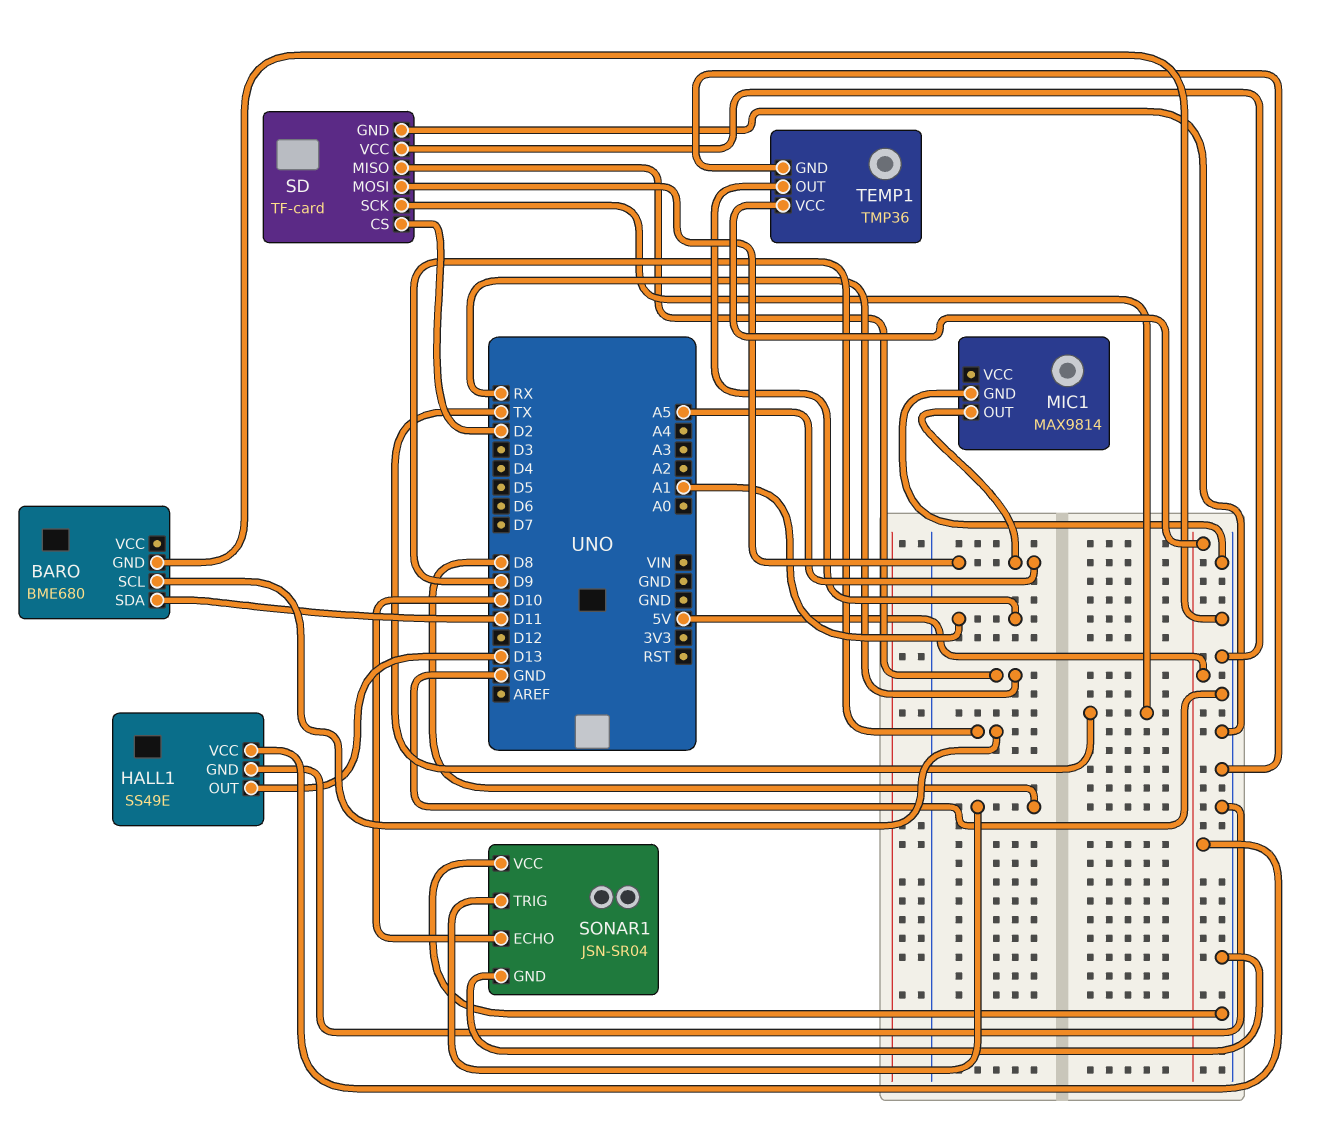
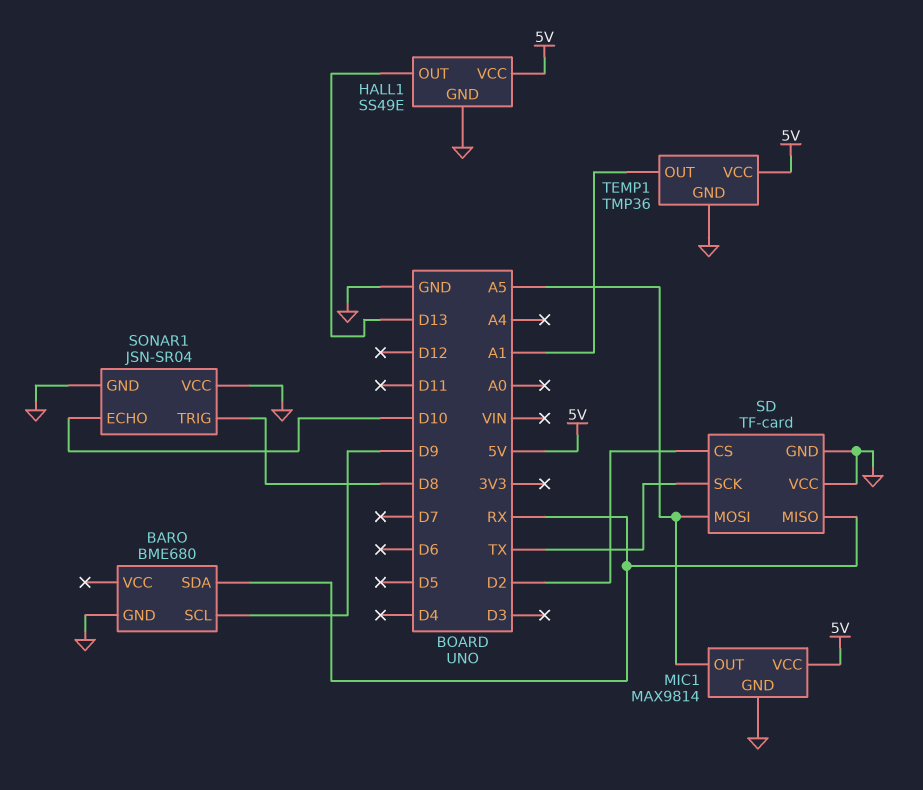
BARO pin SDA: D11 -> RX
MIC1 pin VCC: none -> 5V

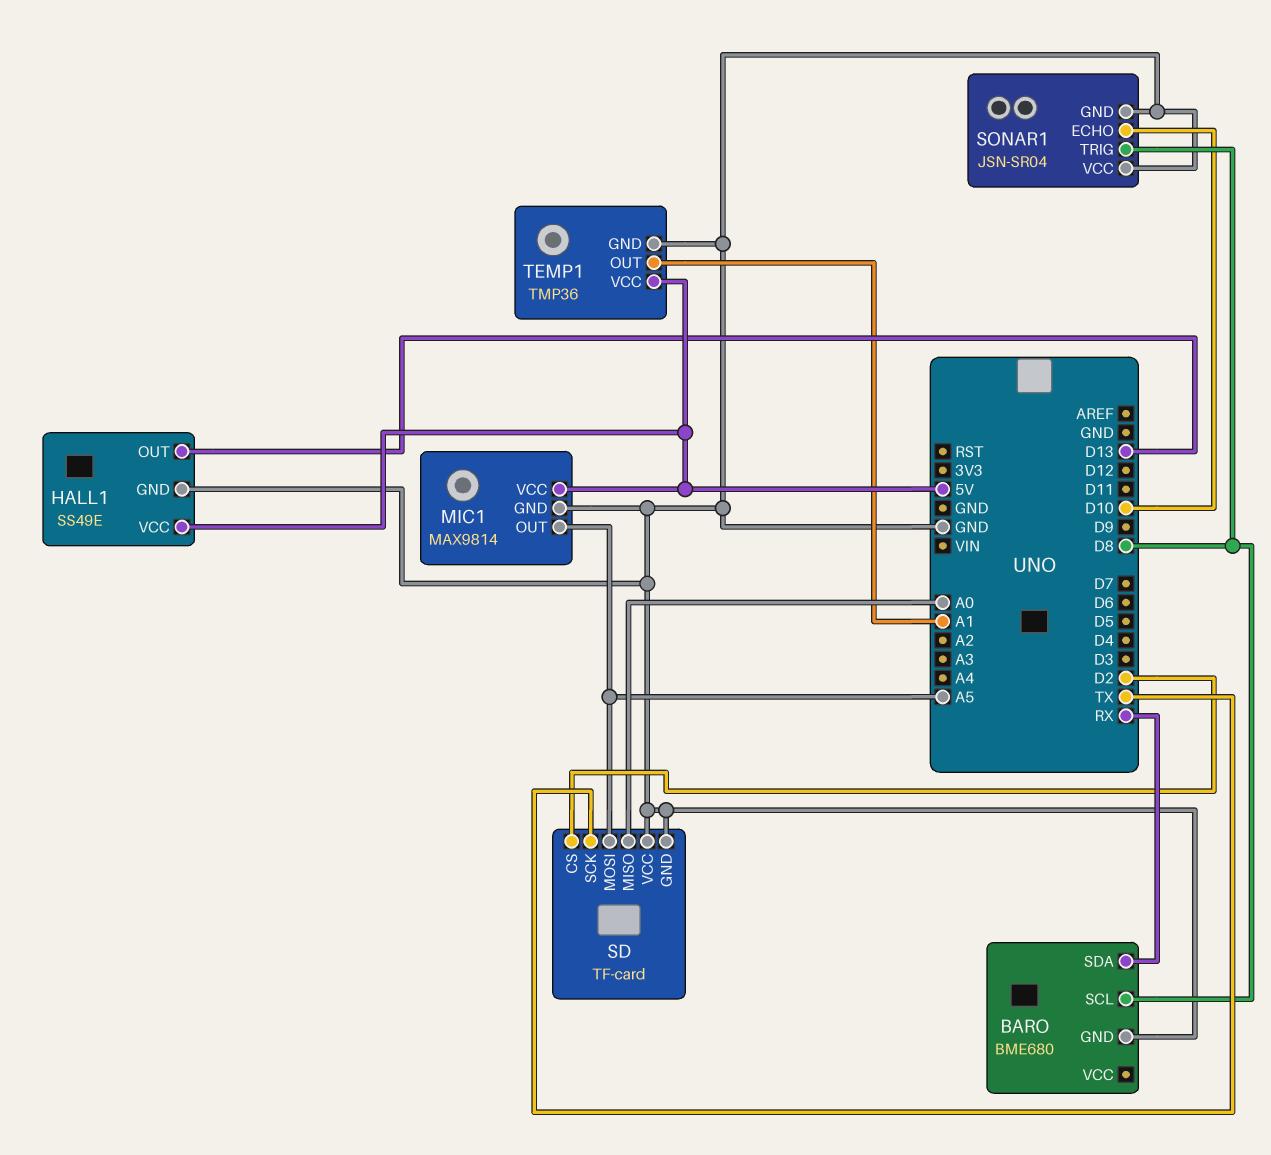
BARO pin SCL: D9 -> D8
SD pin MISO: RX -> A0

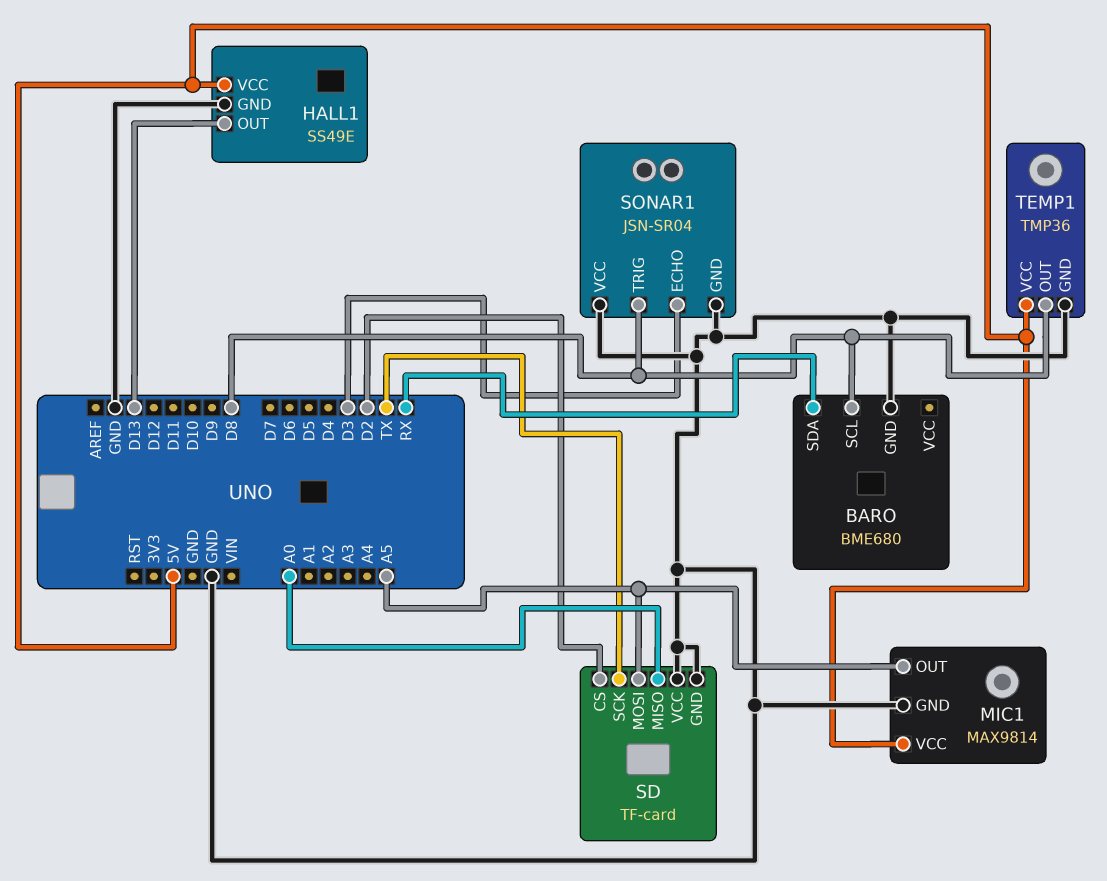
SONAR1 pin ECHO: D10 -> D3
TEMP1 pin OUT: A1 -> D8

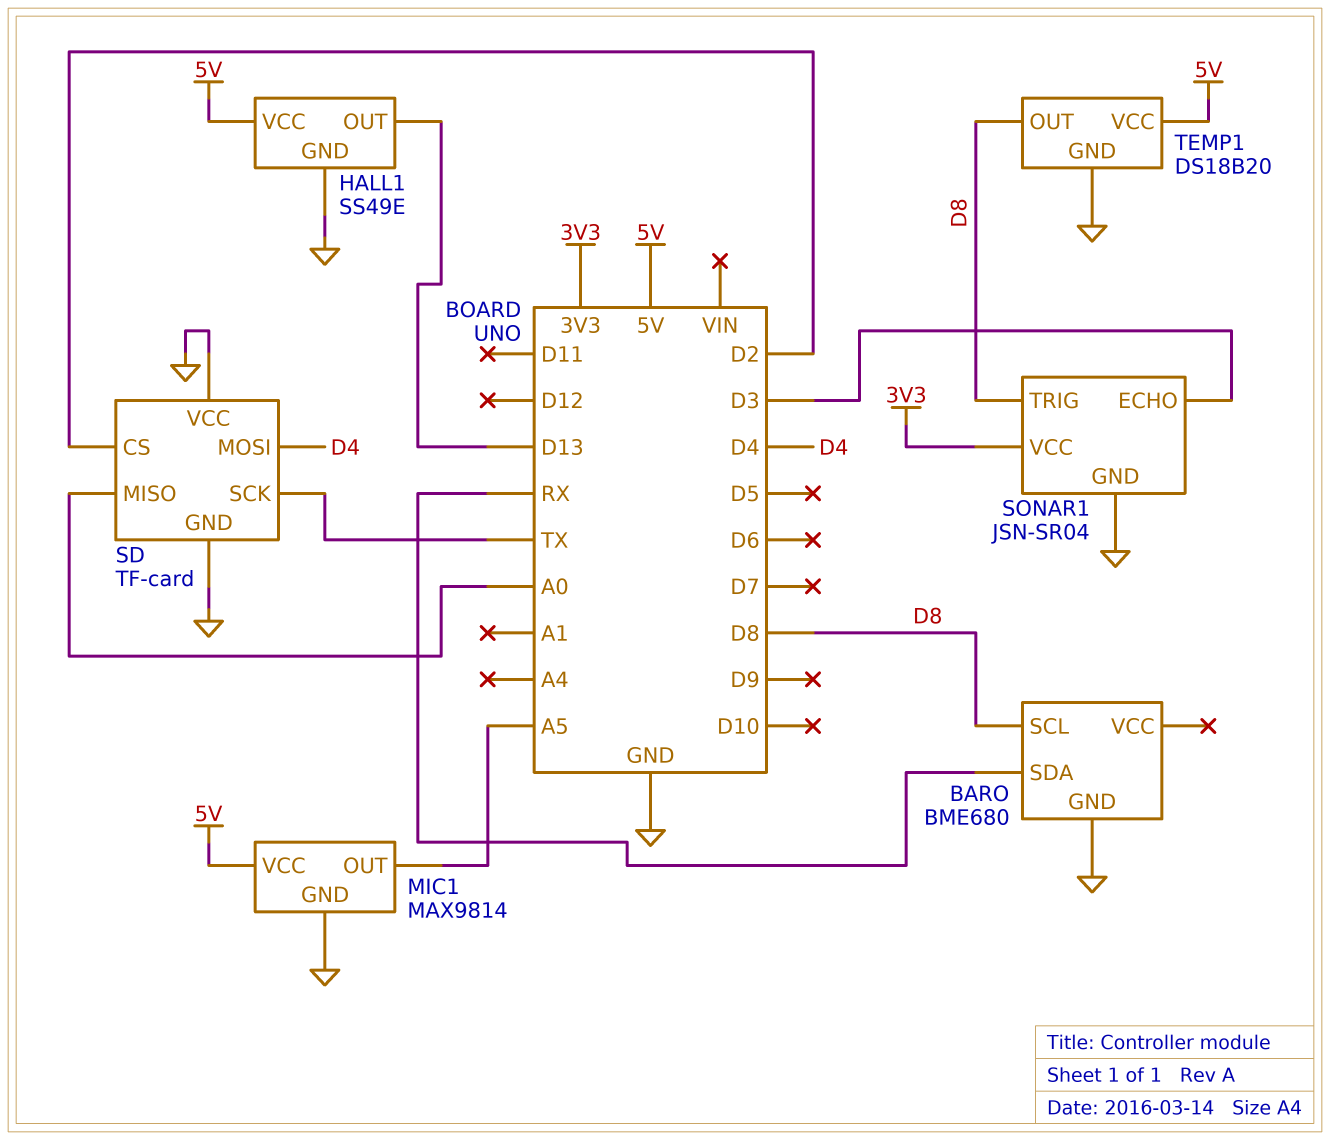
SD pin MOSI: A5 -> D4
SONAR1 pin VCC: GND -> 3V3
TEMP1: TMP36 -> DS18B20

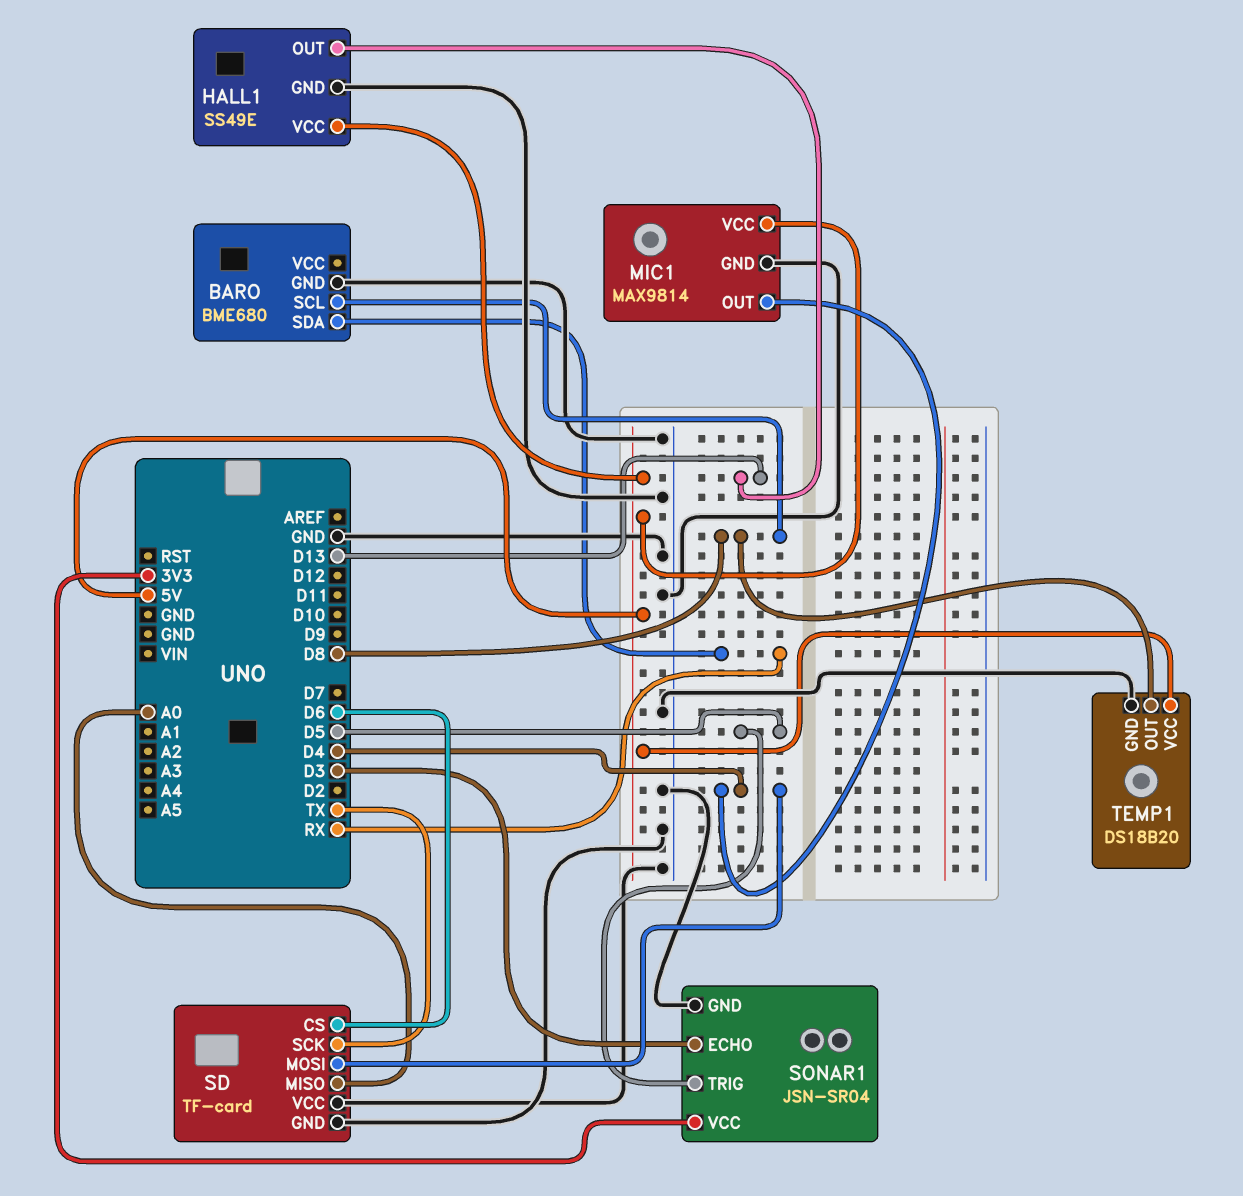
MIC1 pin OUT: A5 -> D4
SD pin CS: D2 -> D6
SONAR1 pin TRIG: D8 -> D5

